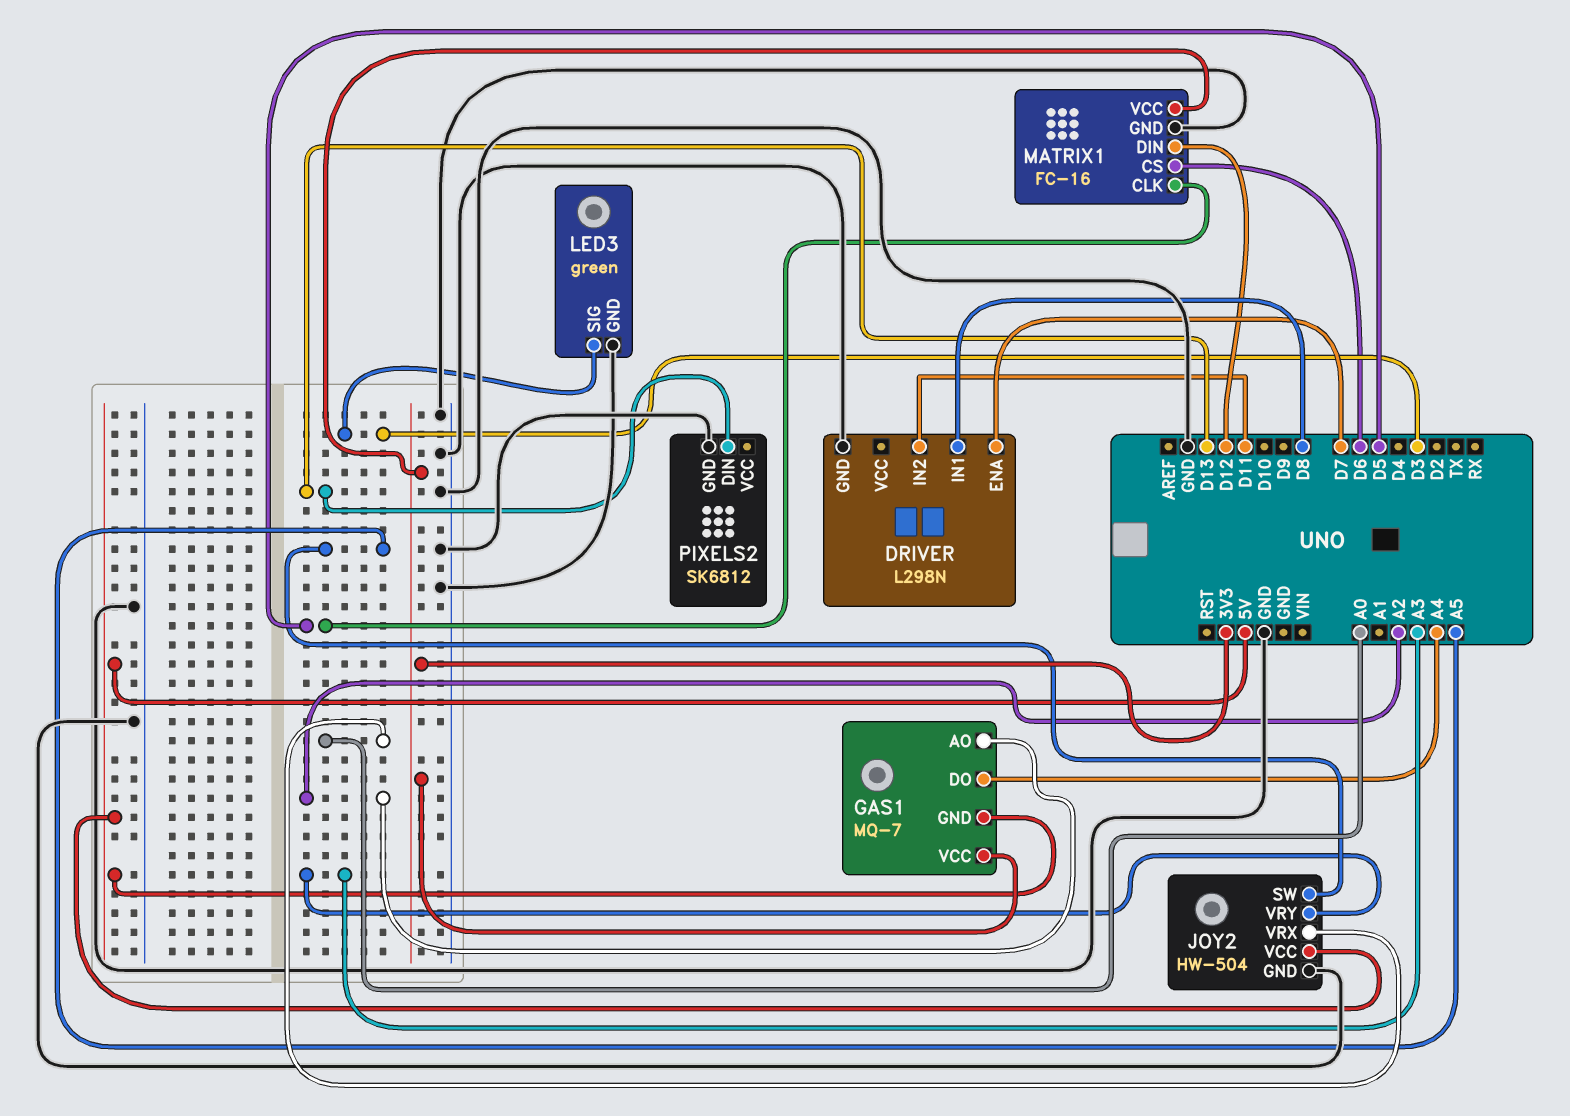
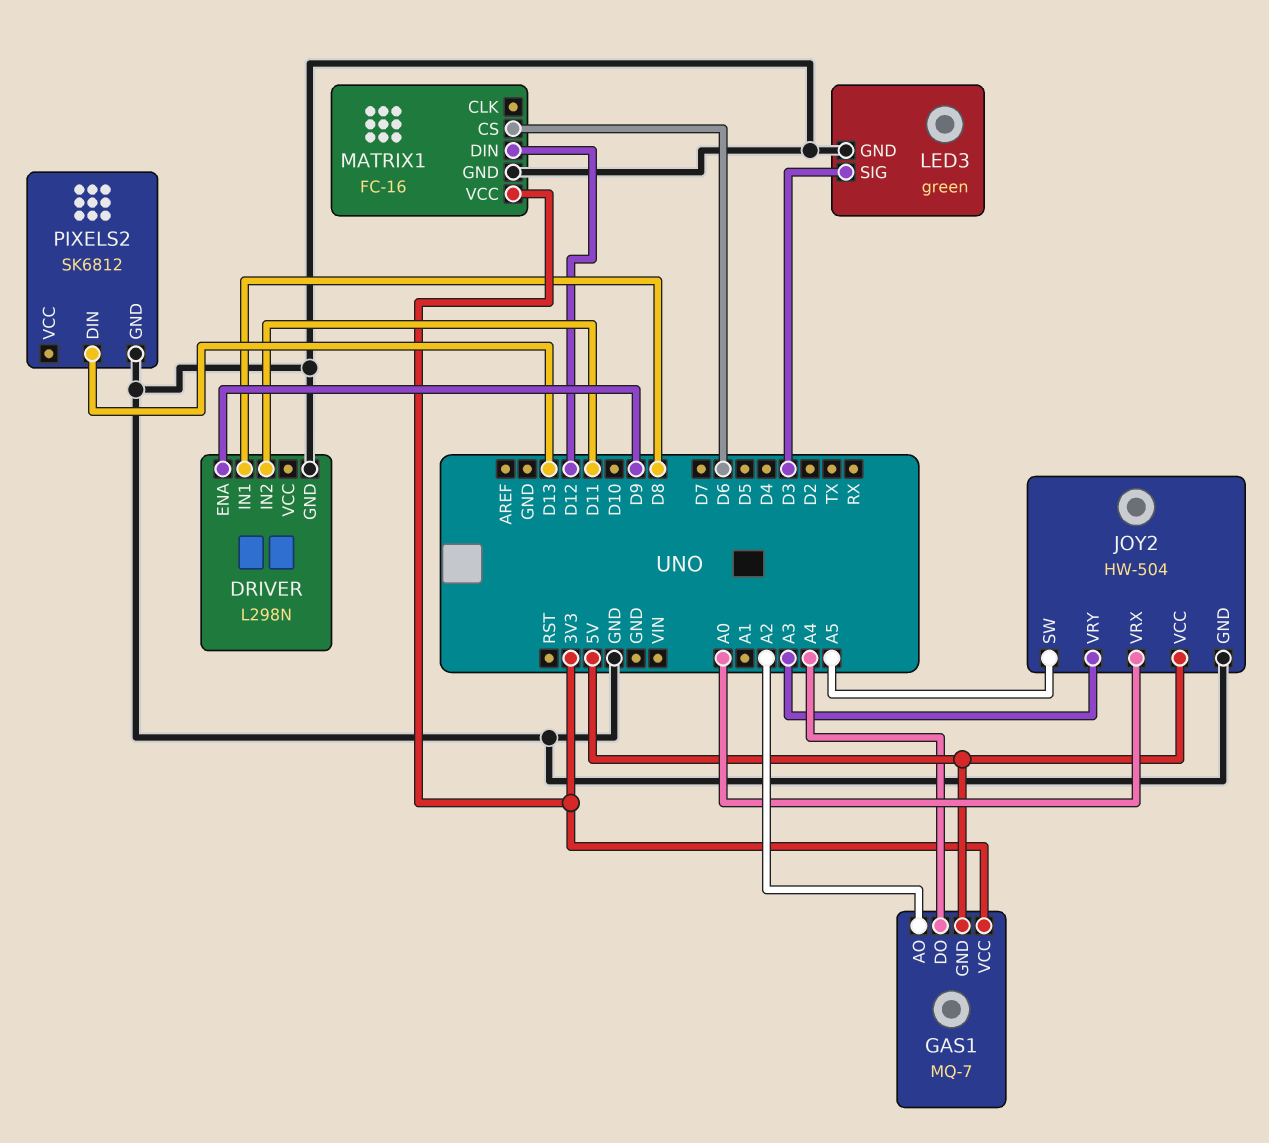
DRIVER pin ENA: D7 -> D9
MATRIX1 pin CLK: D5 -> none

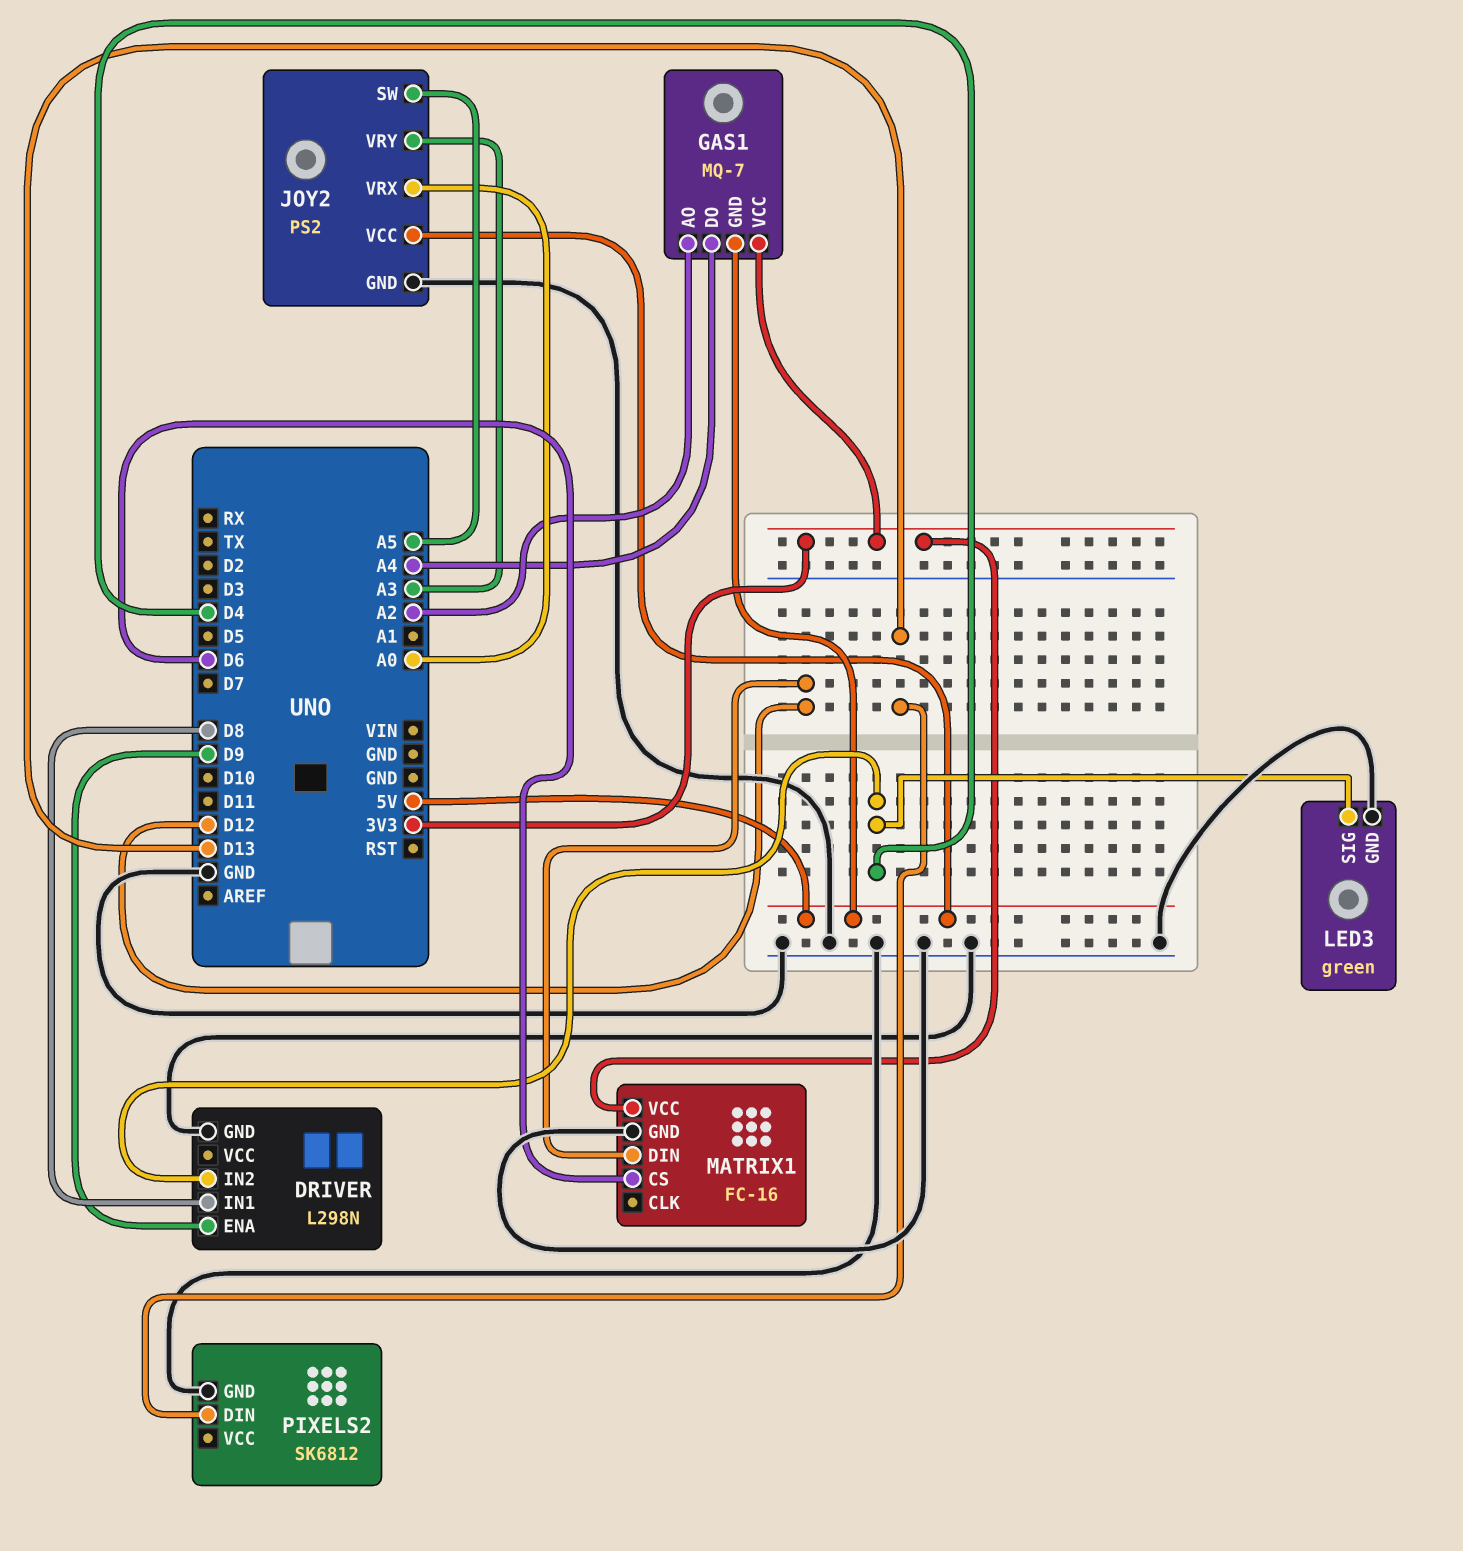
DRIVER pin IN2: D11 -> D4
JOY2: HW-504 -> PS2
LED3 pin SIG: D3 -> D4

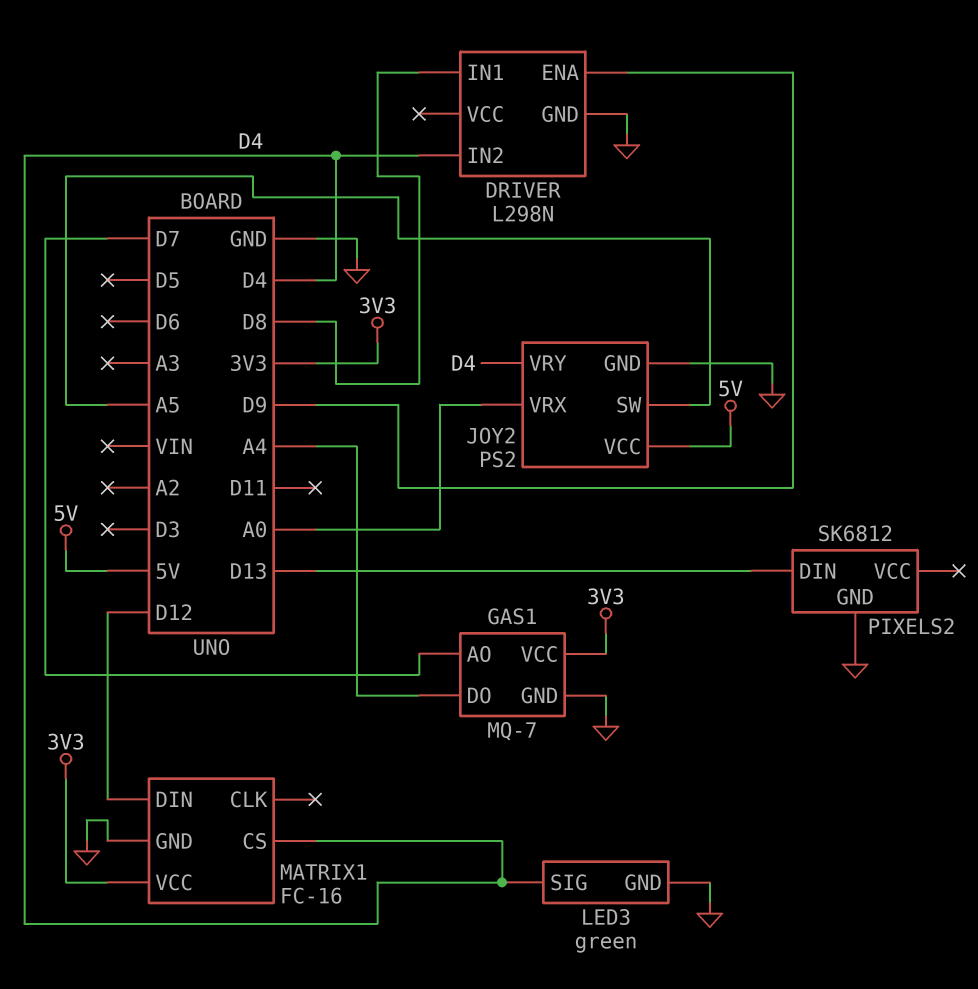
GAS1 pin AO: A2 -> D7
GAS1 pin GND: 5V -> GND
JOY2 pin VRY: A3 -> D4
MATRIX1 pin CS: D6 -> D4

